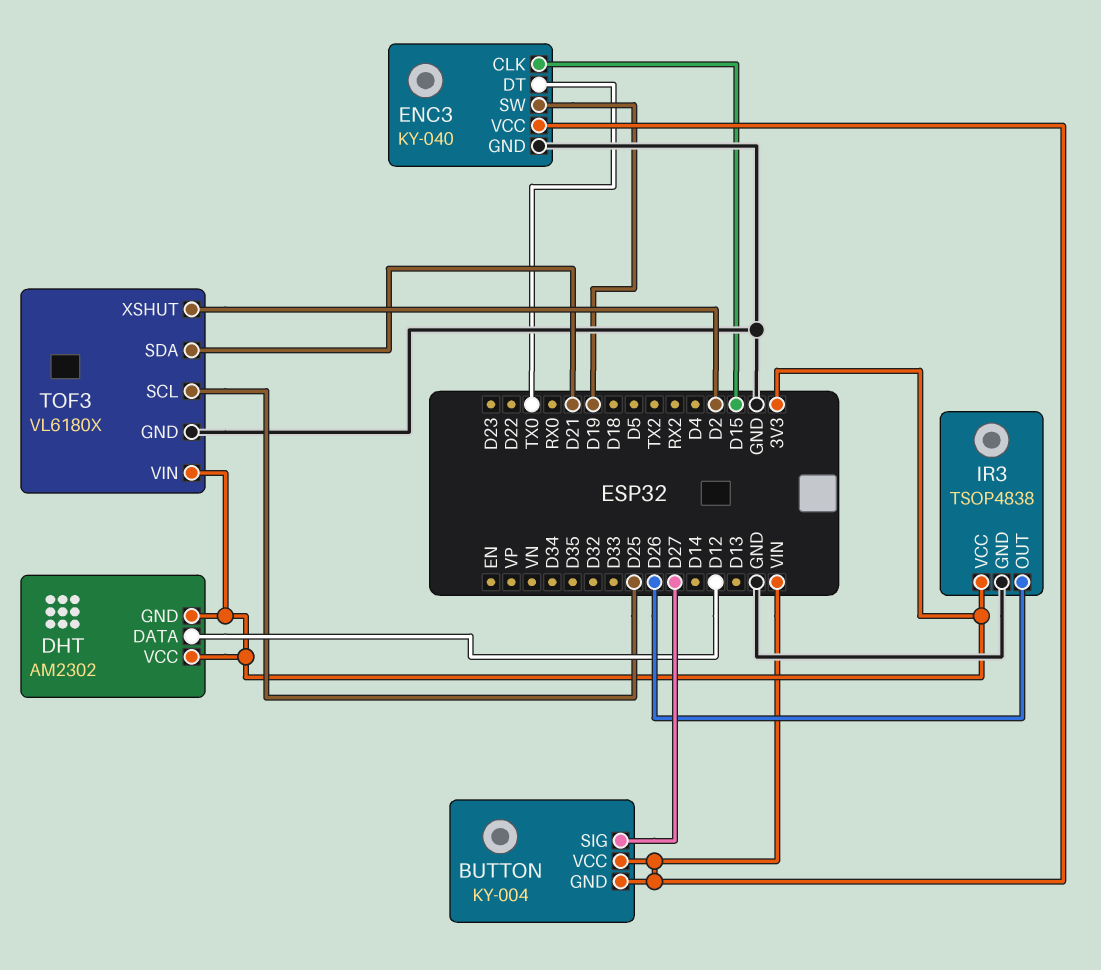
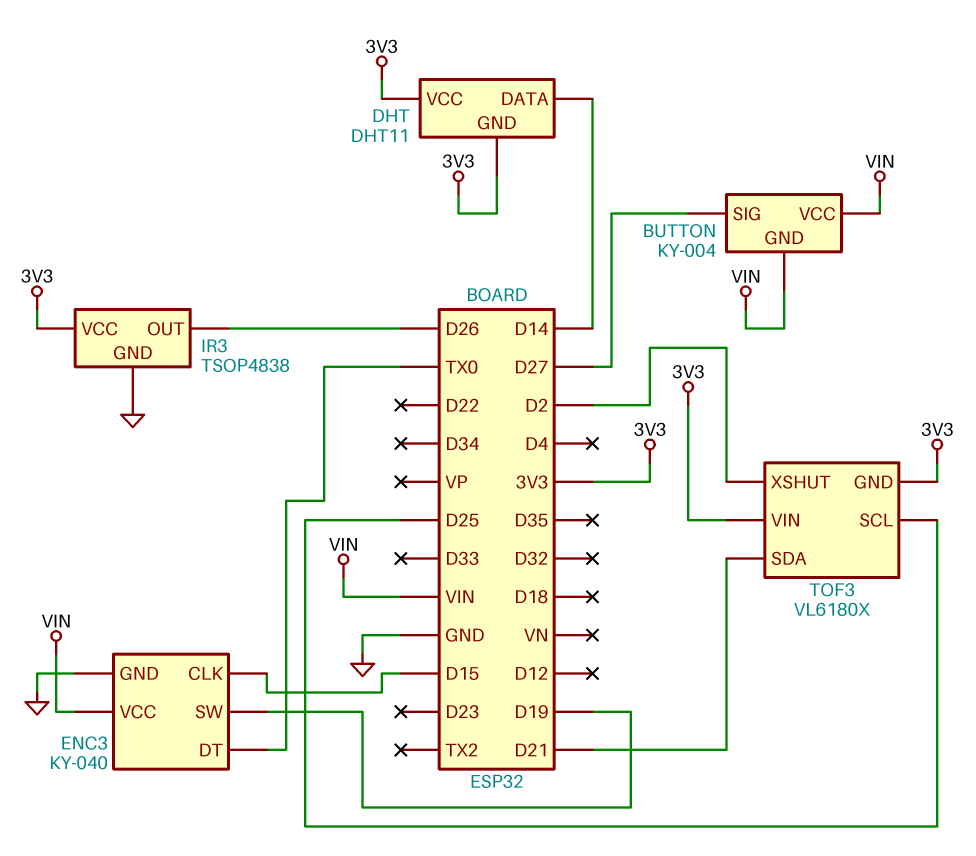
DHT: AM2302 -> DHT11
DHT pin DATA: D12 -> D14
TOF3 pin GND: GND -> 3V3

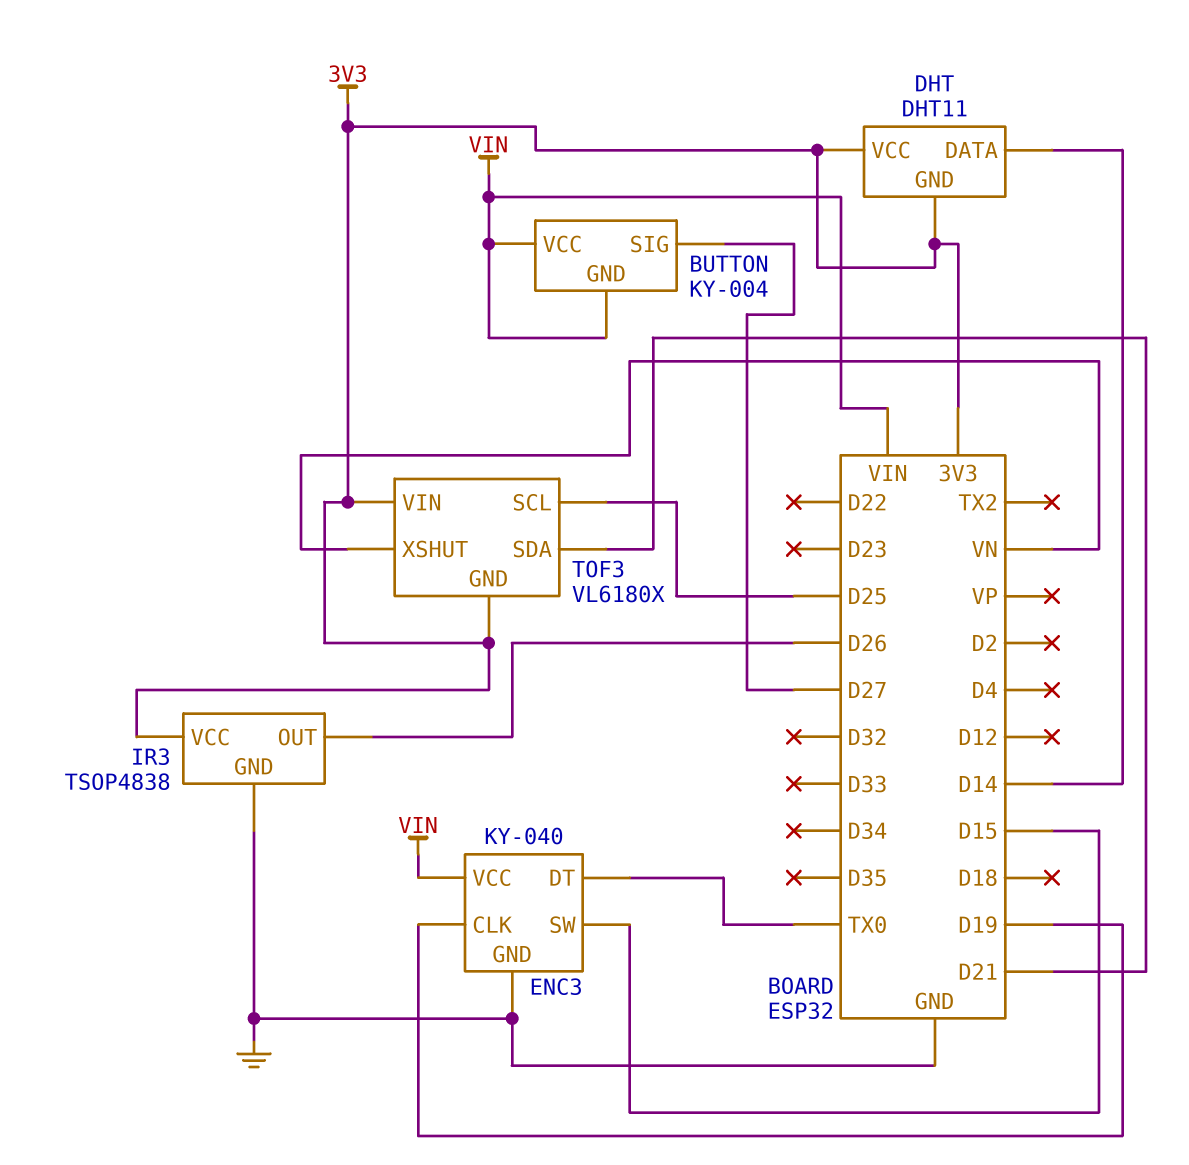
ENC3 pin CLK: D15 -> D19
ENC3 pin SW: D19 -> D15
TOF3 pin XSHUT: D2 -> VN

